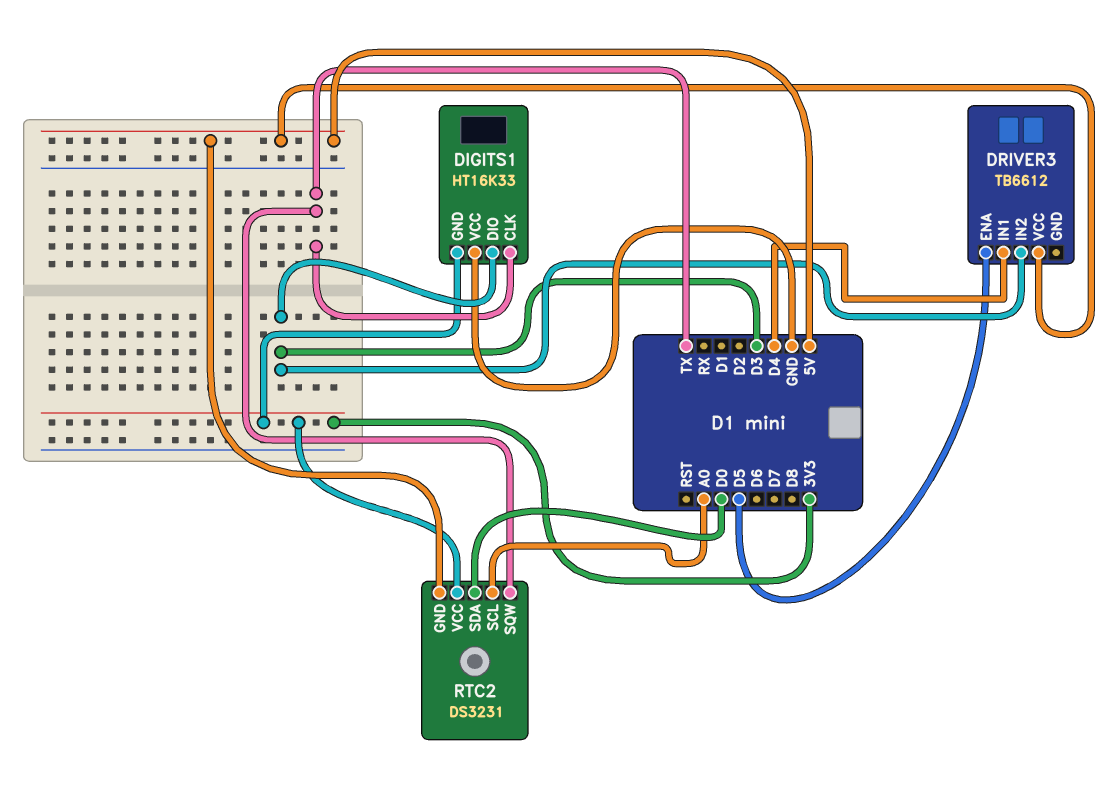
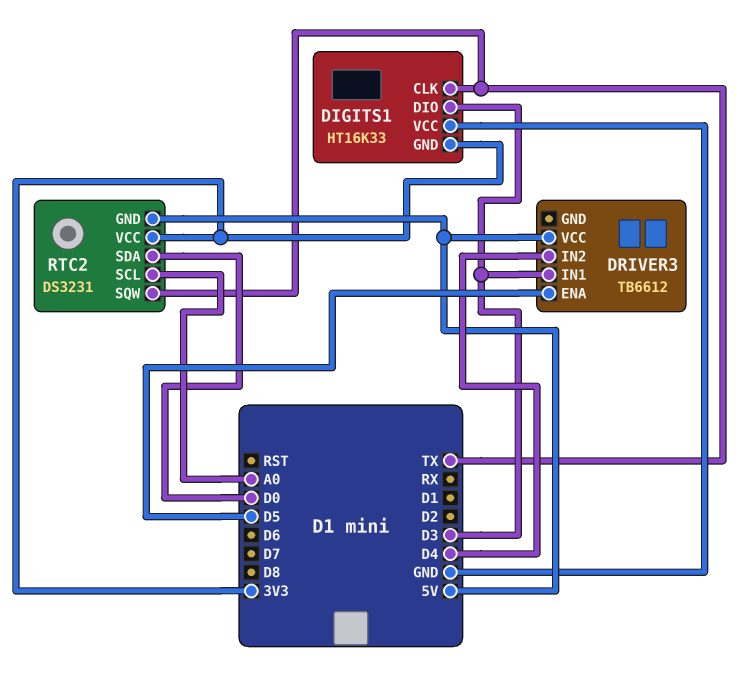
DRIVER3 pin IN1: D4 -> D3
DRIVER3 pin IN2: D3 -> D4

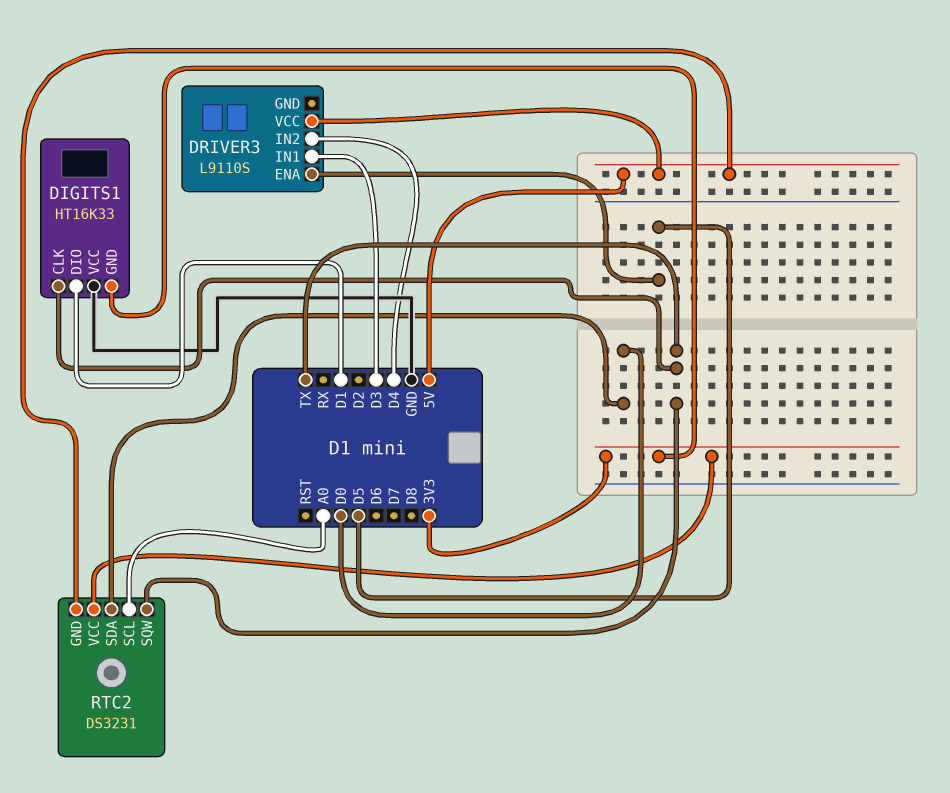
DIGITS1 pin DIO: D3 -> D1
DRIVER3: TB6612 -> L9110S

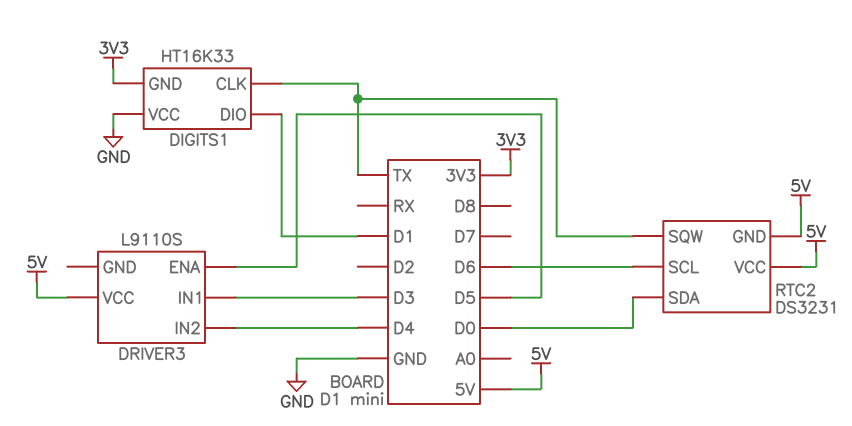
RTC2 pin SCL: A0 -> D6
RTC2 pin VCC: 3V3 -> 5V

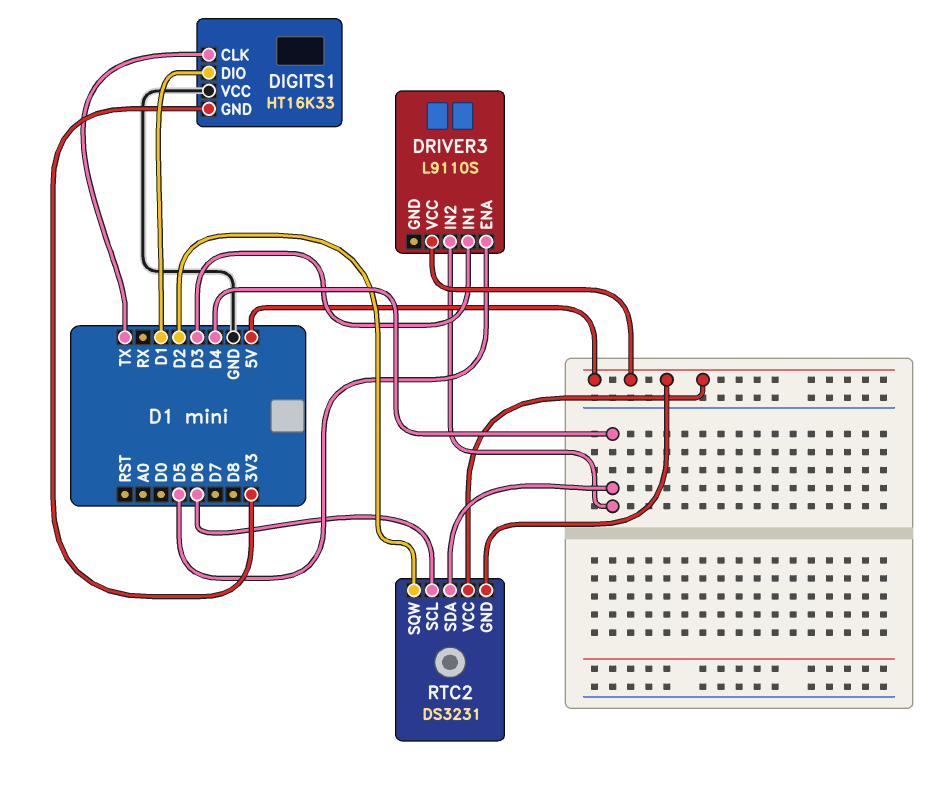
RTC2 pin SDA: D0 -> D4
RTC2 pin SQW: TX -> D2

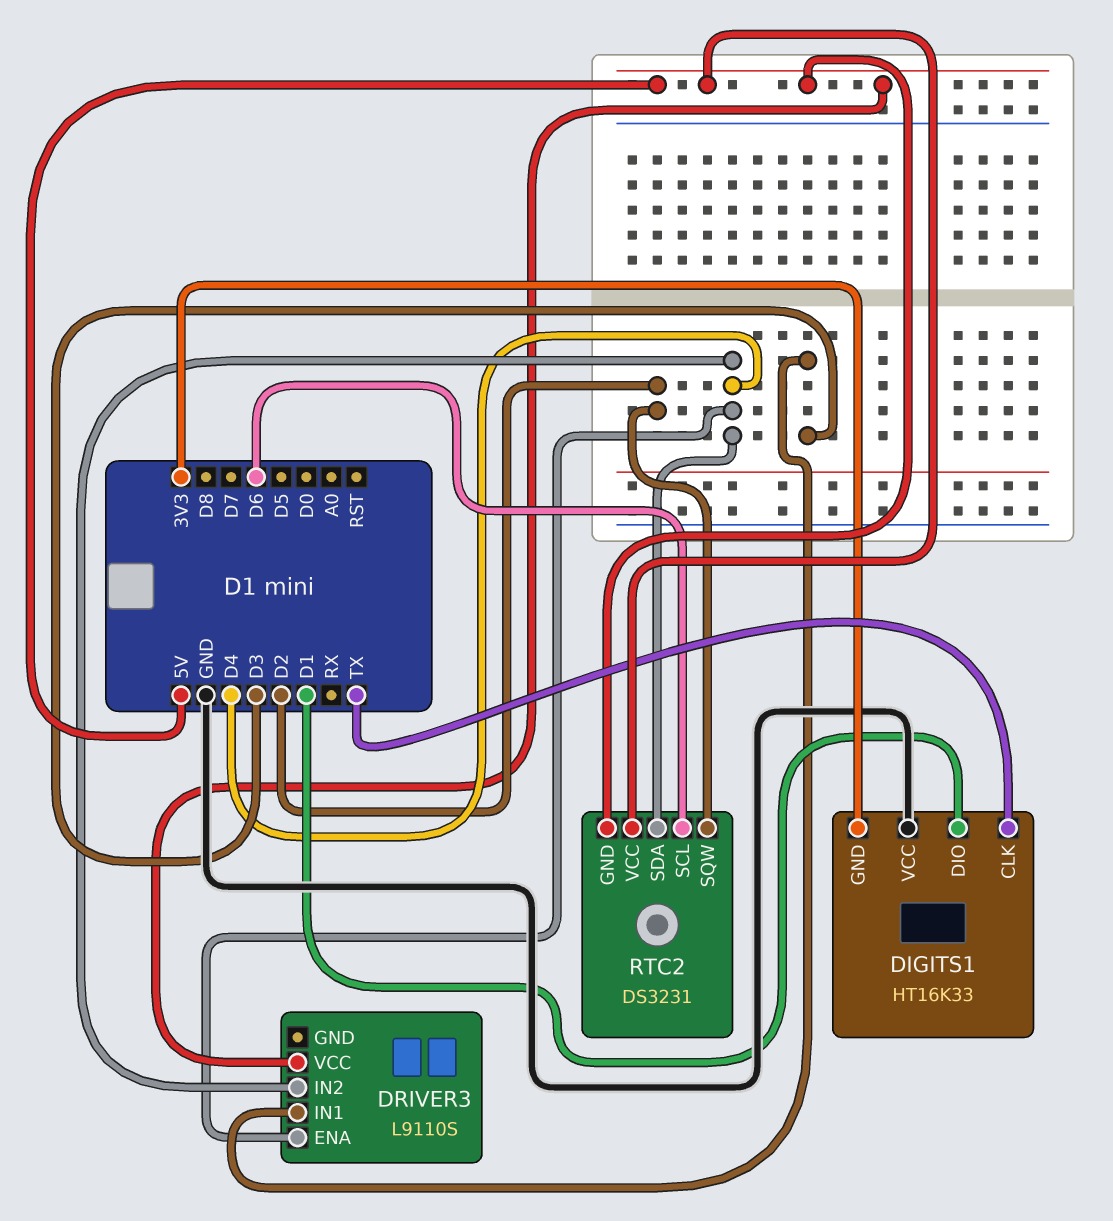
DRIVER3 pin ENA: D5 -> D4

